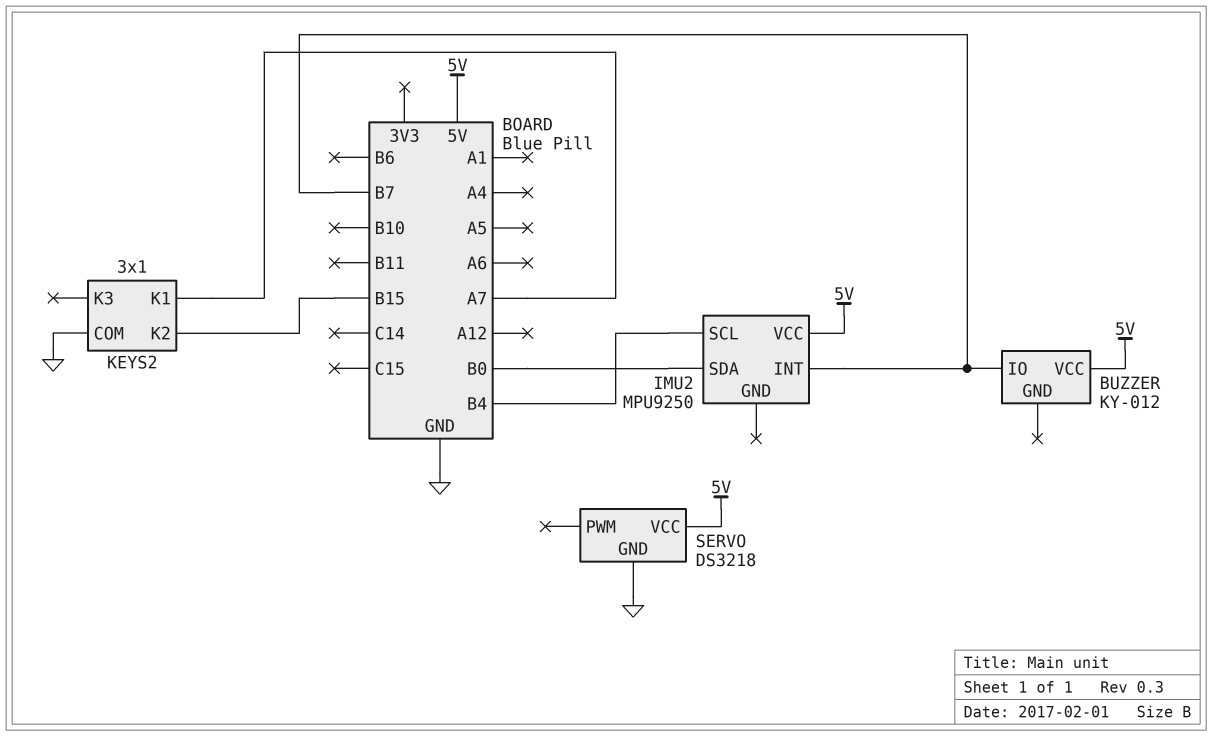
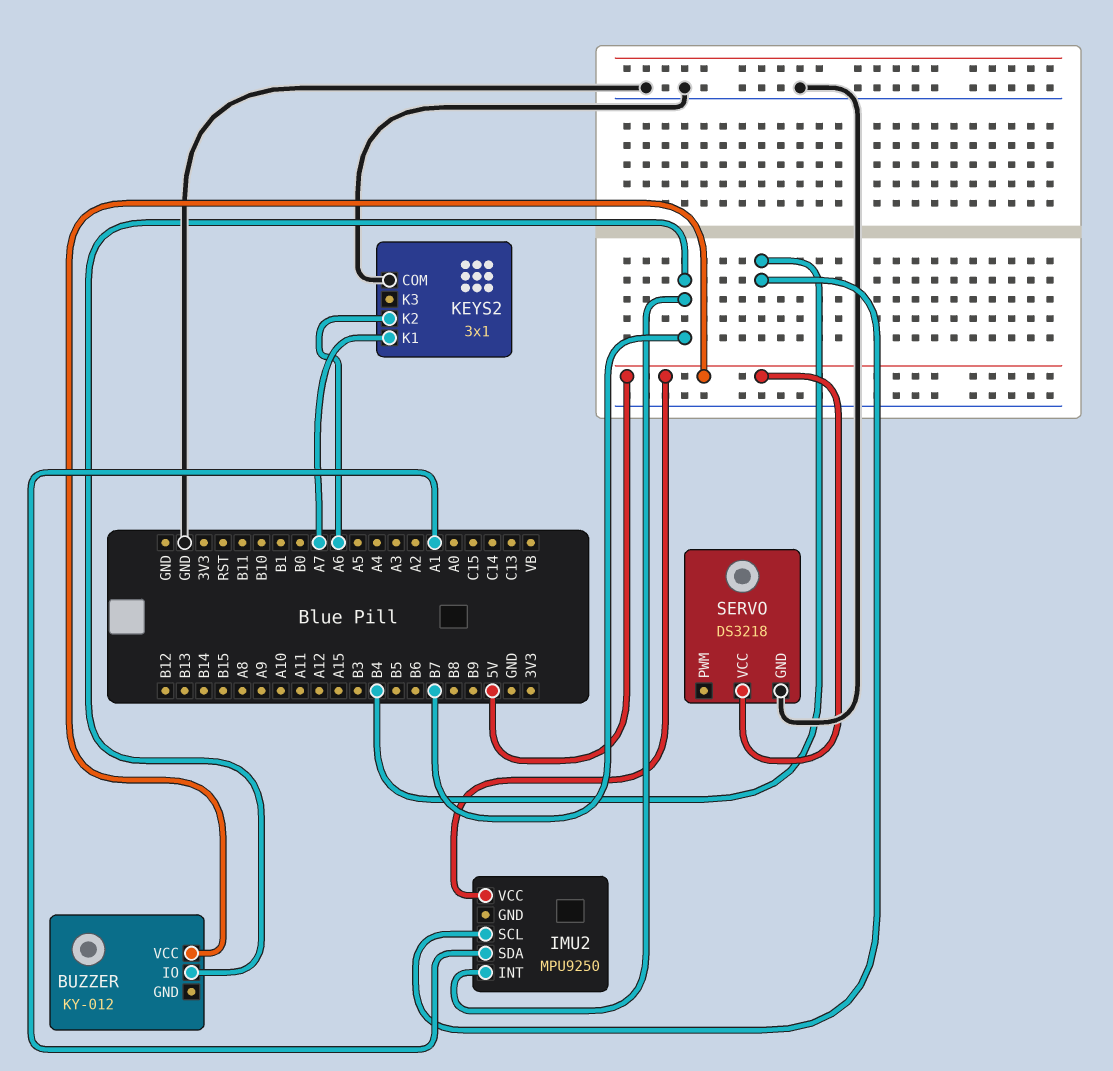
IMU2 pin SDA: B0 -> A1
KEYS2 pin K2: B15 -> A6

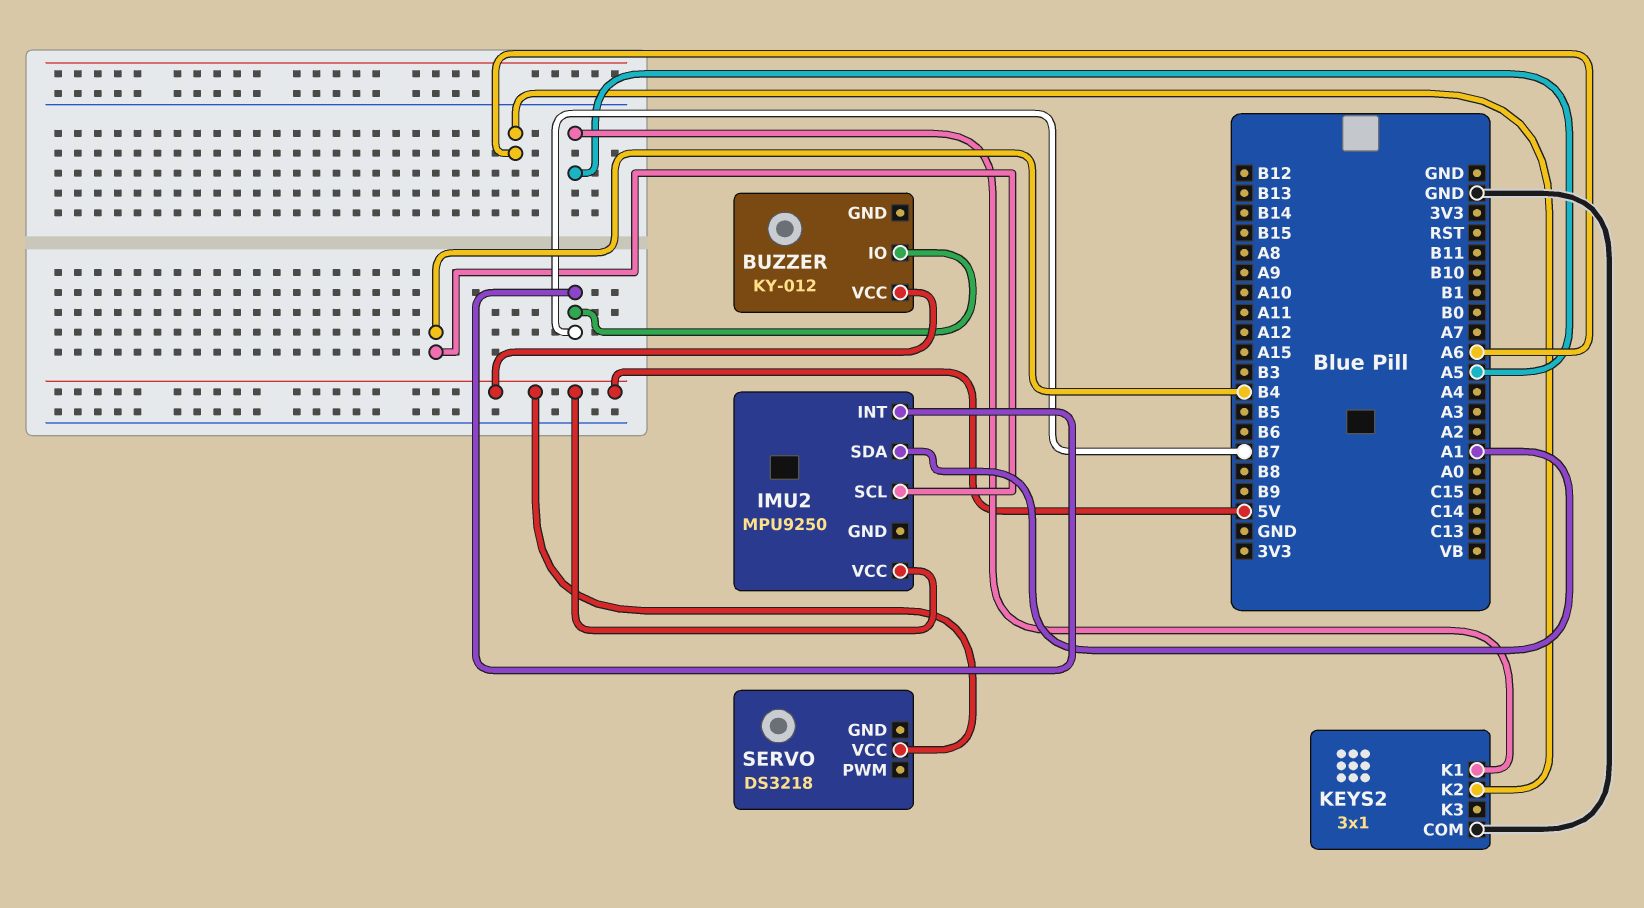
KEYS2 pin K1: A7 -> A5
SERVO pin GND: GND -> none

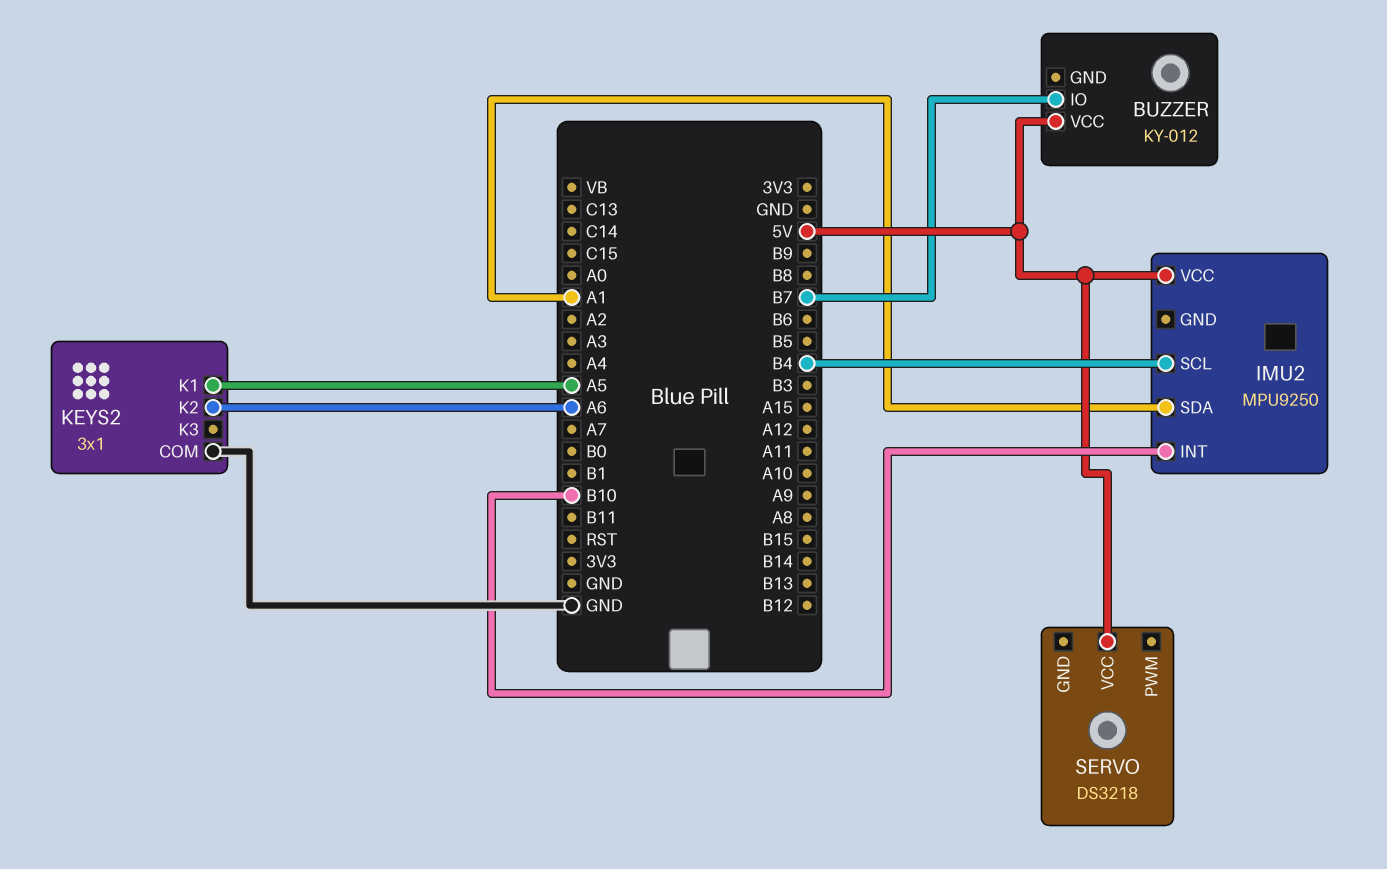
IMU2 pin INT: B7 -> B10

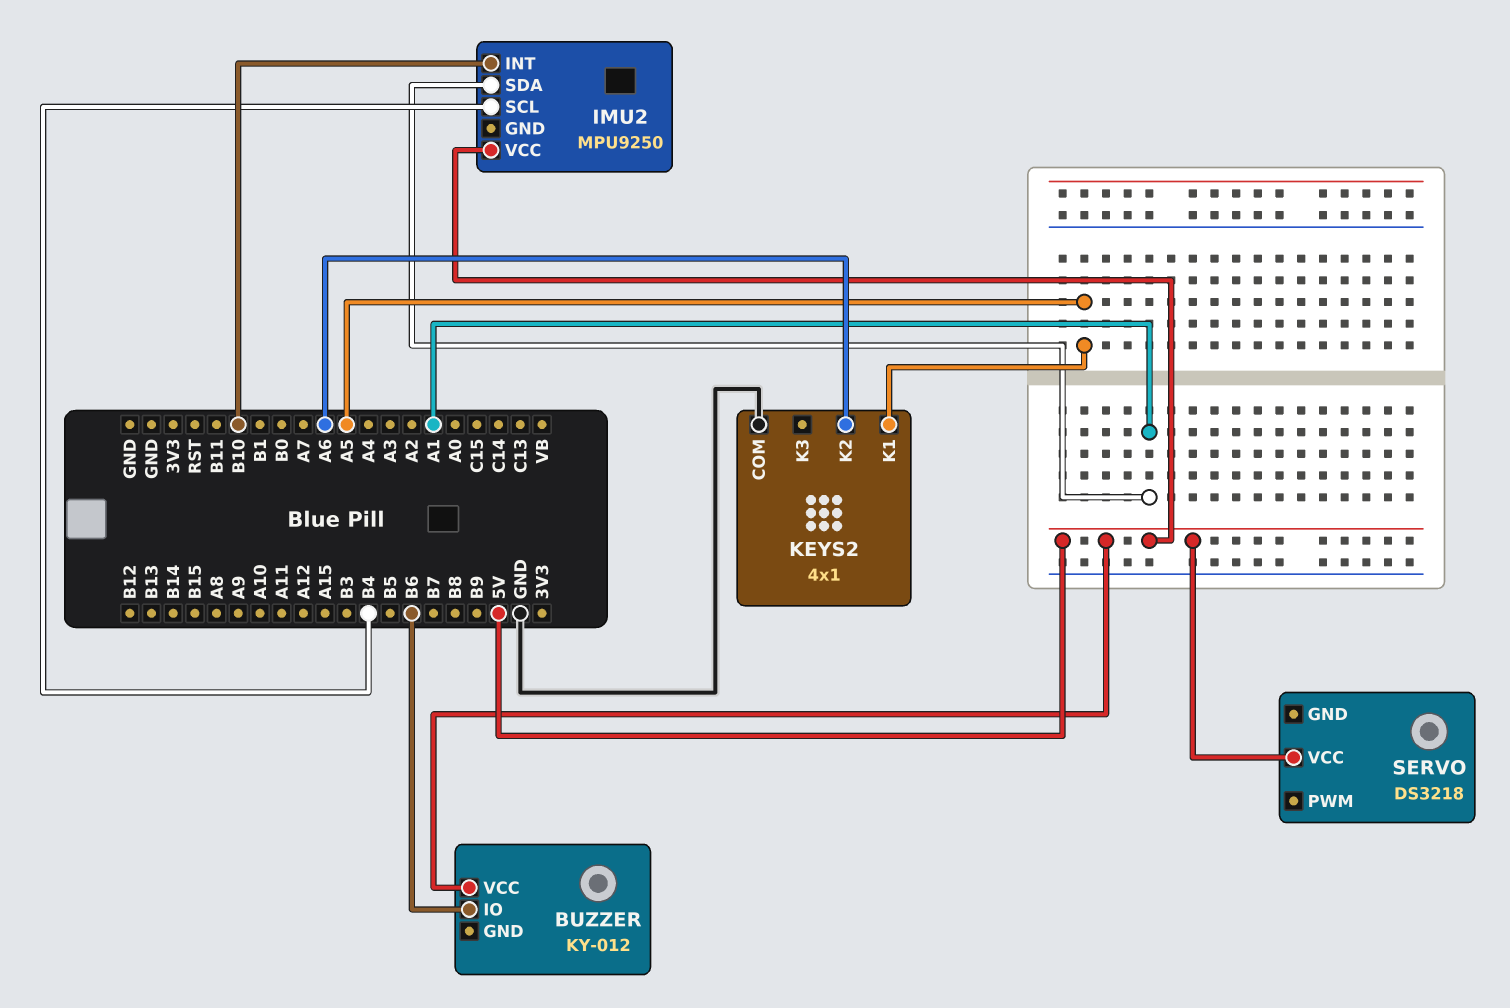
BUZZER pin IO: B7 -> B6
KEYS2: 3x1 -> 4x1

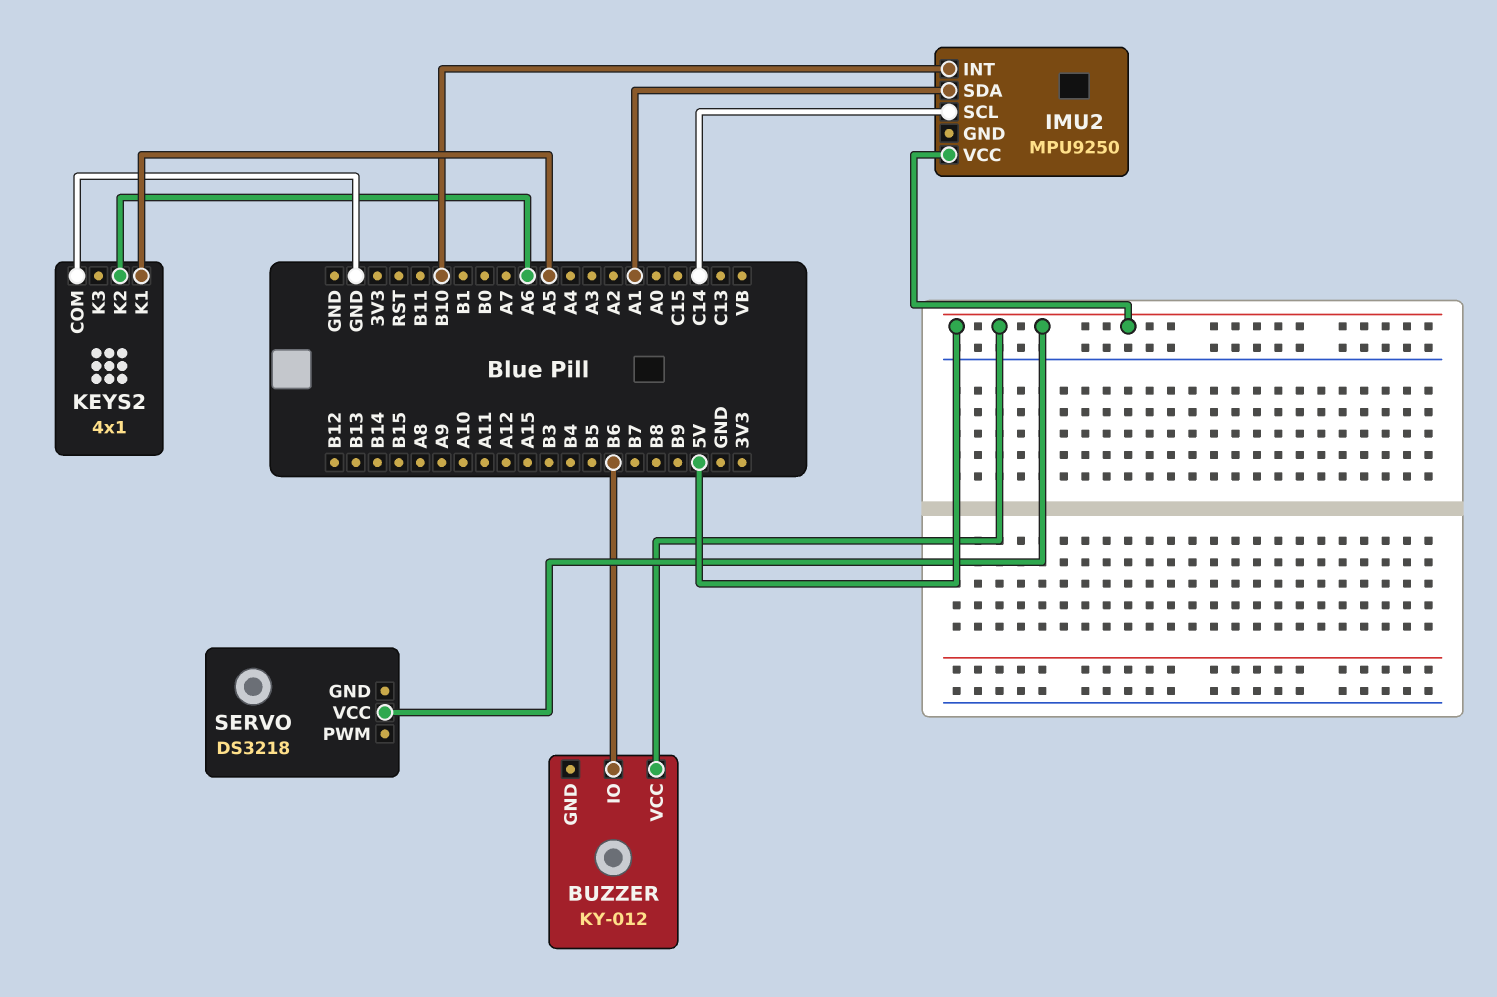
IMU2 pin SCL: B4 -> C14

